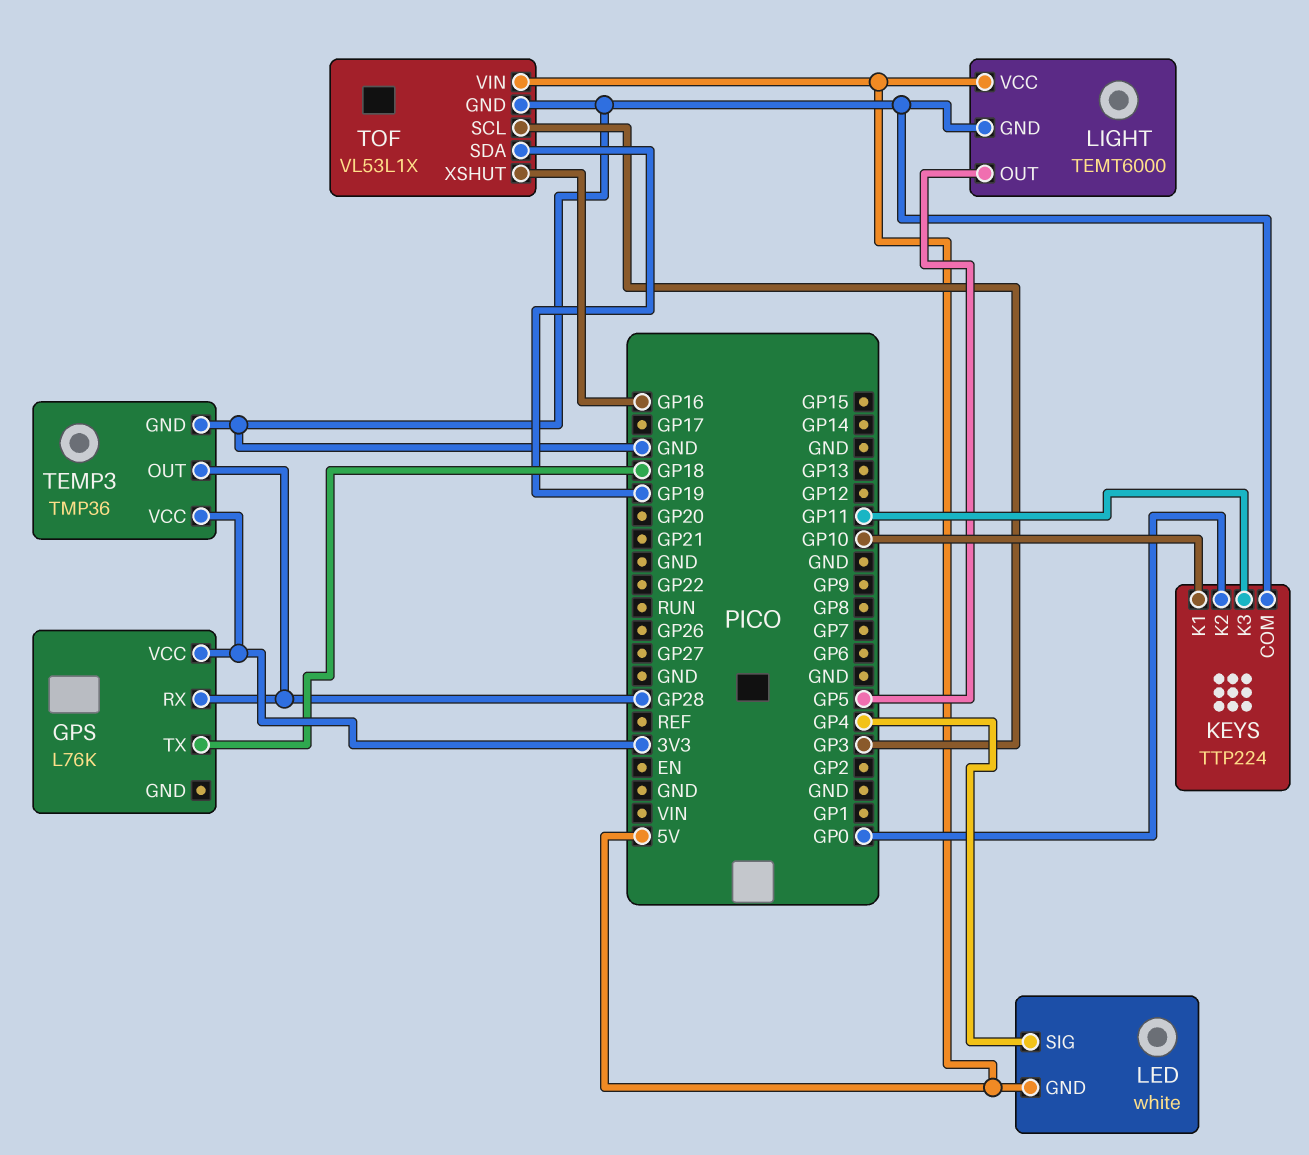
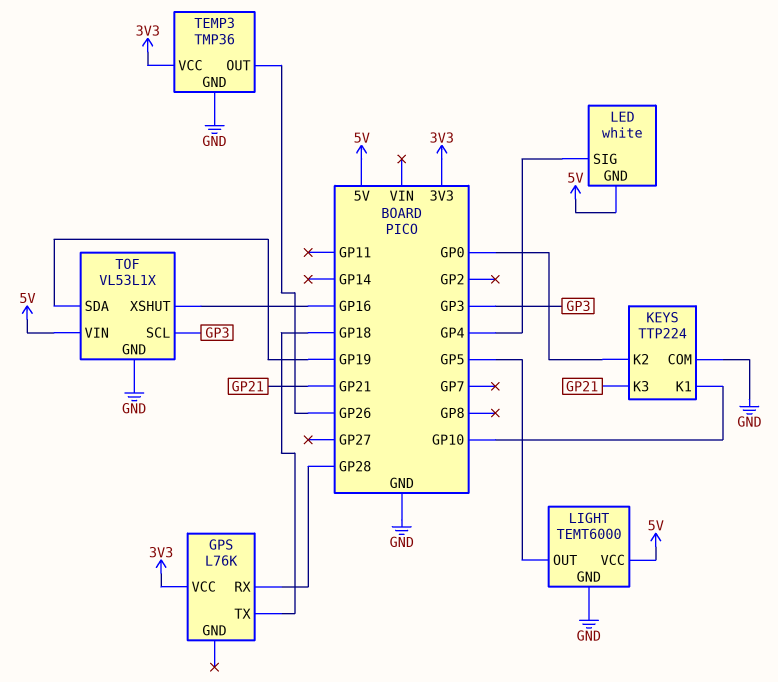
KEYS pin K3: GP11 -> GP21
TEMP3 pin OUT: GP28 -> GP26

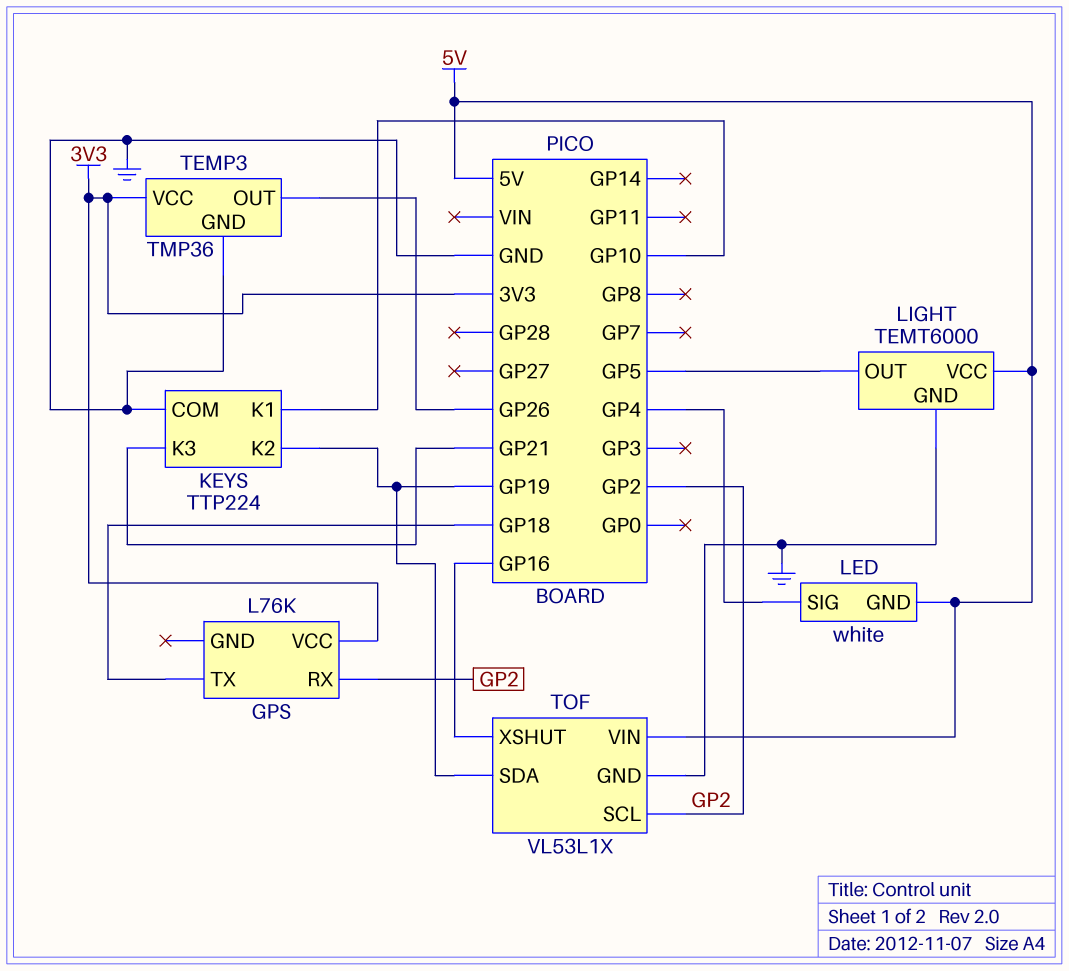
GPS pin RX: GP28 -> GP2
KEYS pin K2: GP0 -> GP19
TOF pin SCL: GP3 -> GP2

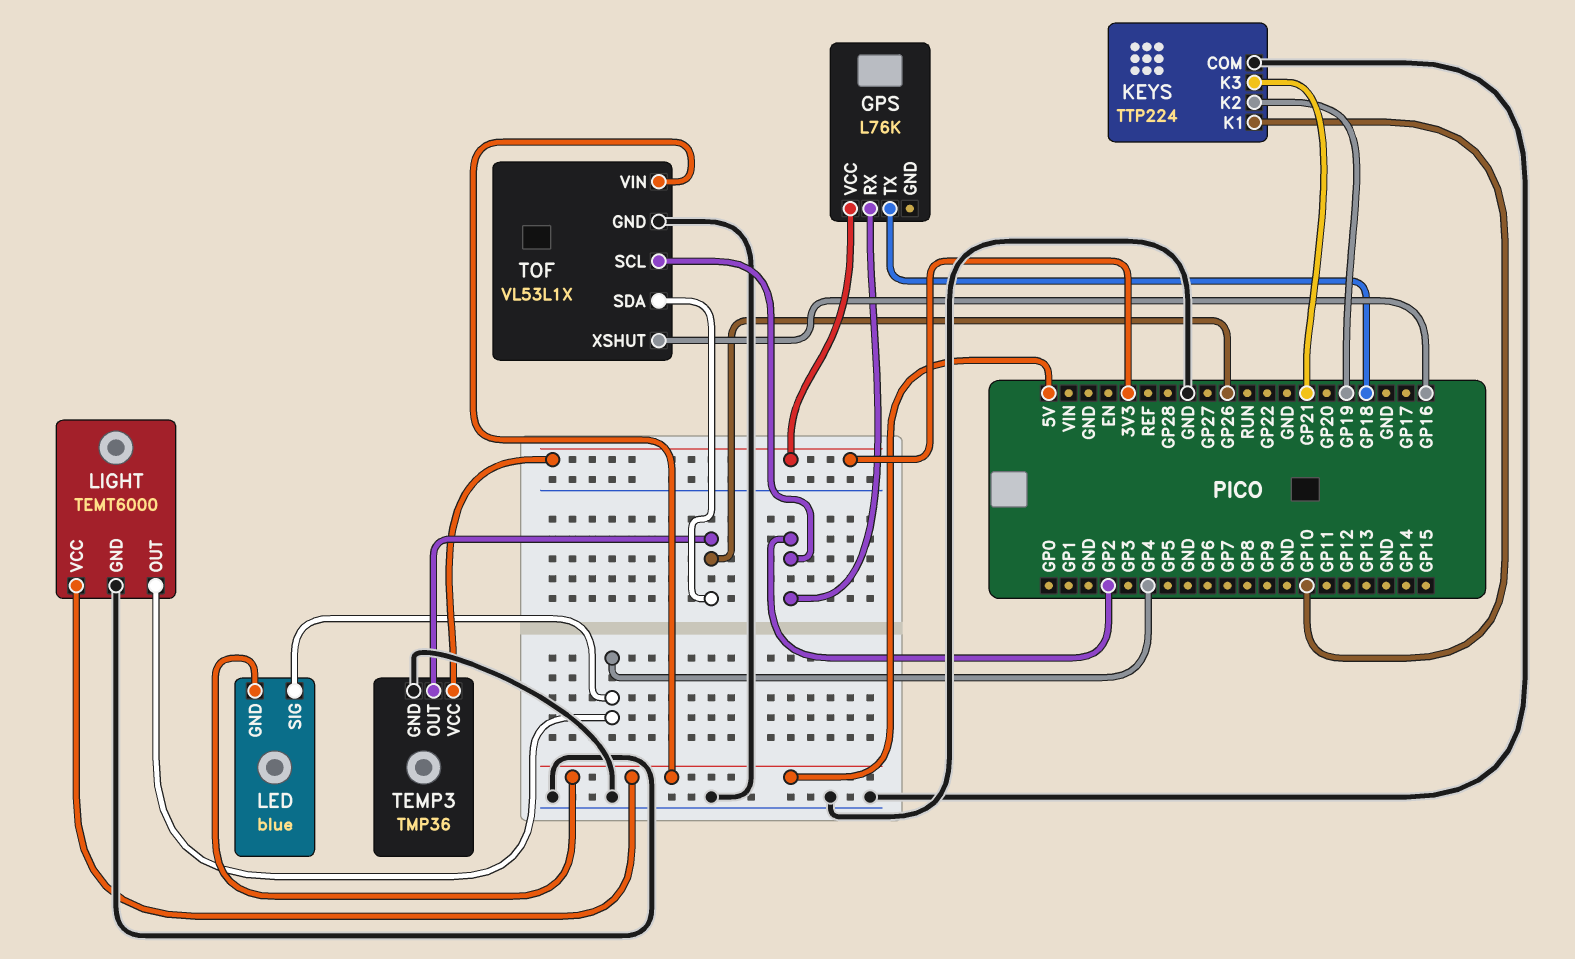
LED: white -> blue
LIGHT pin OUT: GP5 -> GP4
TOF pin SDA: GP19 -> GP26

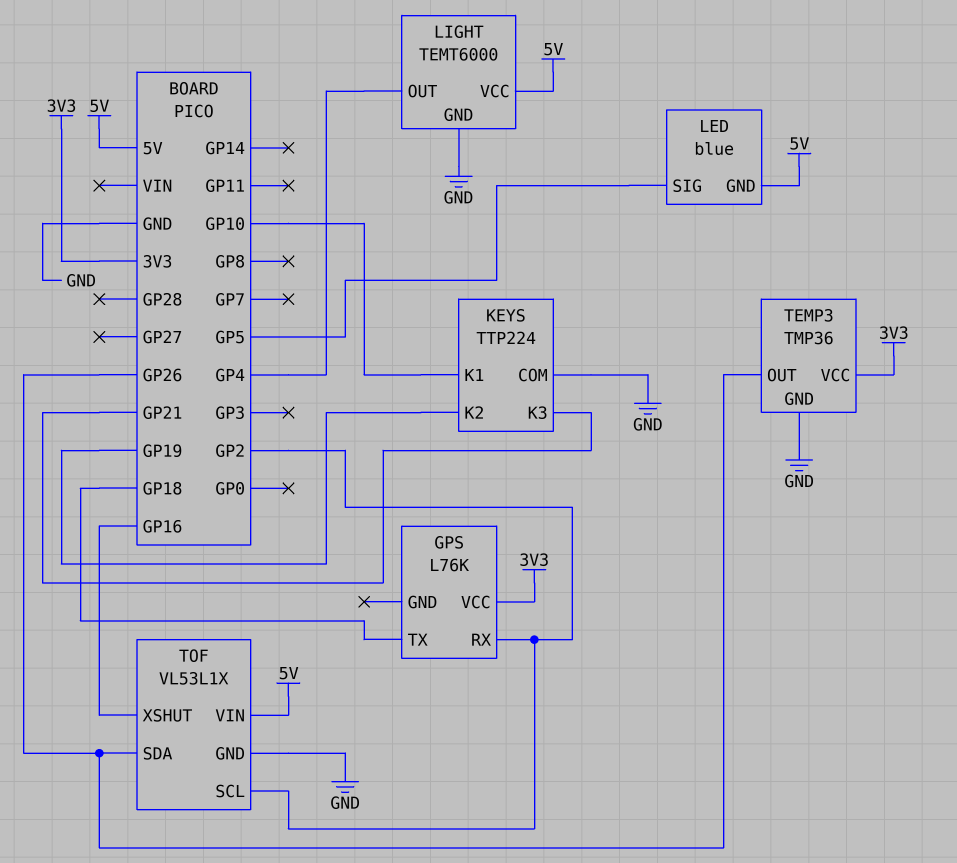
LED pin SIG: GP4 -> GP5

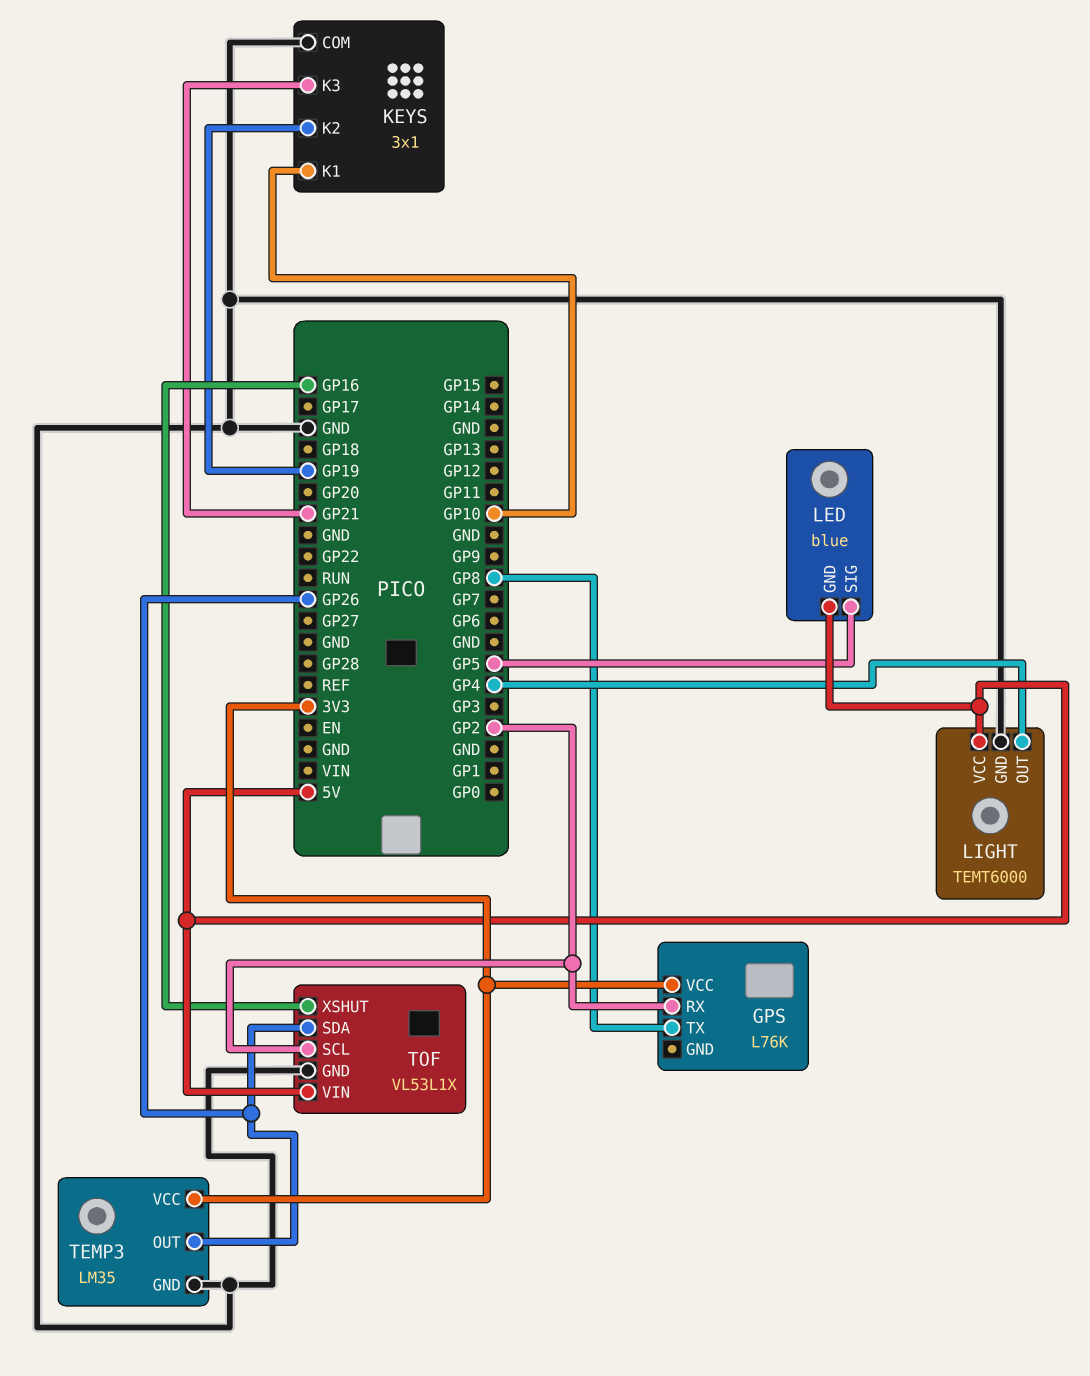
GPS pin TX: GP18 -> GP8
KEYS: TTP224 -> 3x1
TEMP3: TMP36 -> LM35

